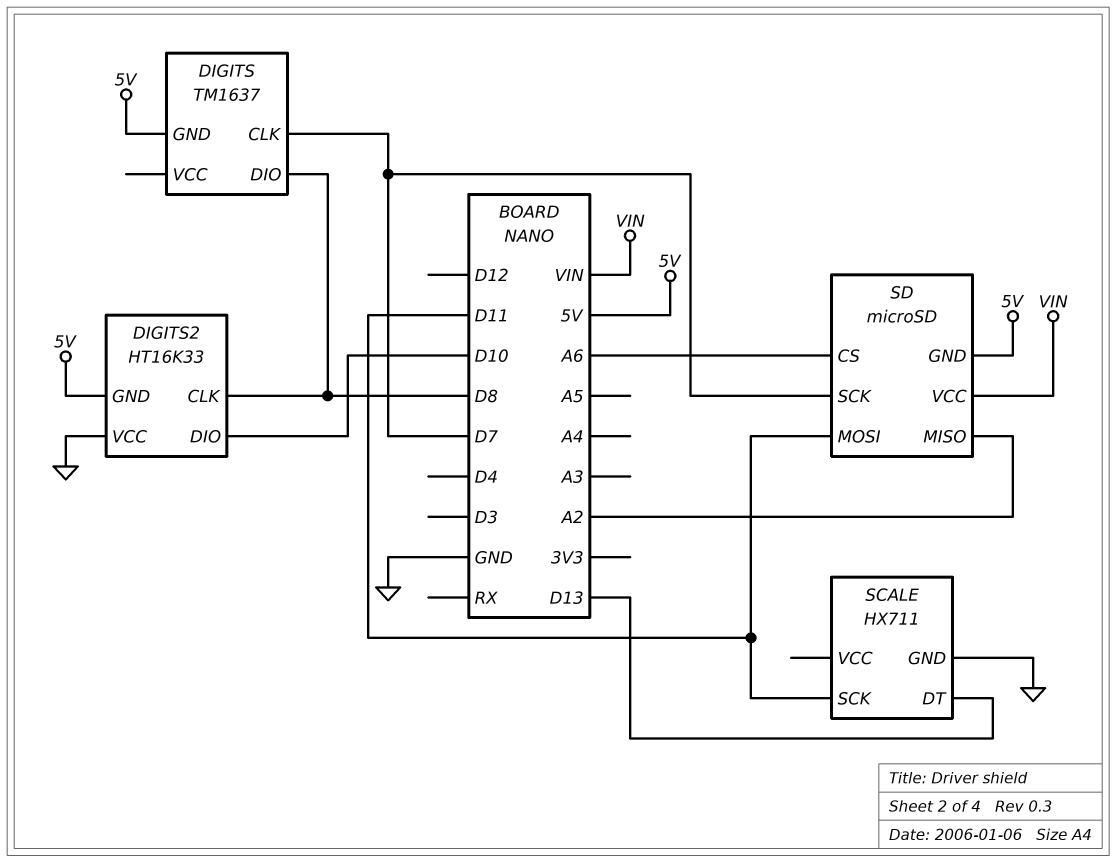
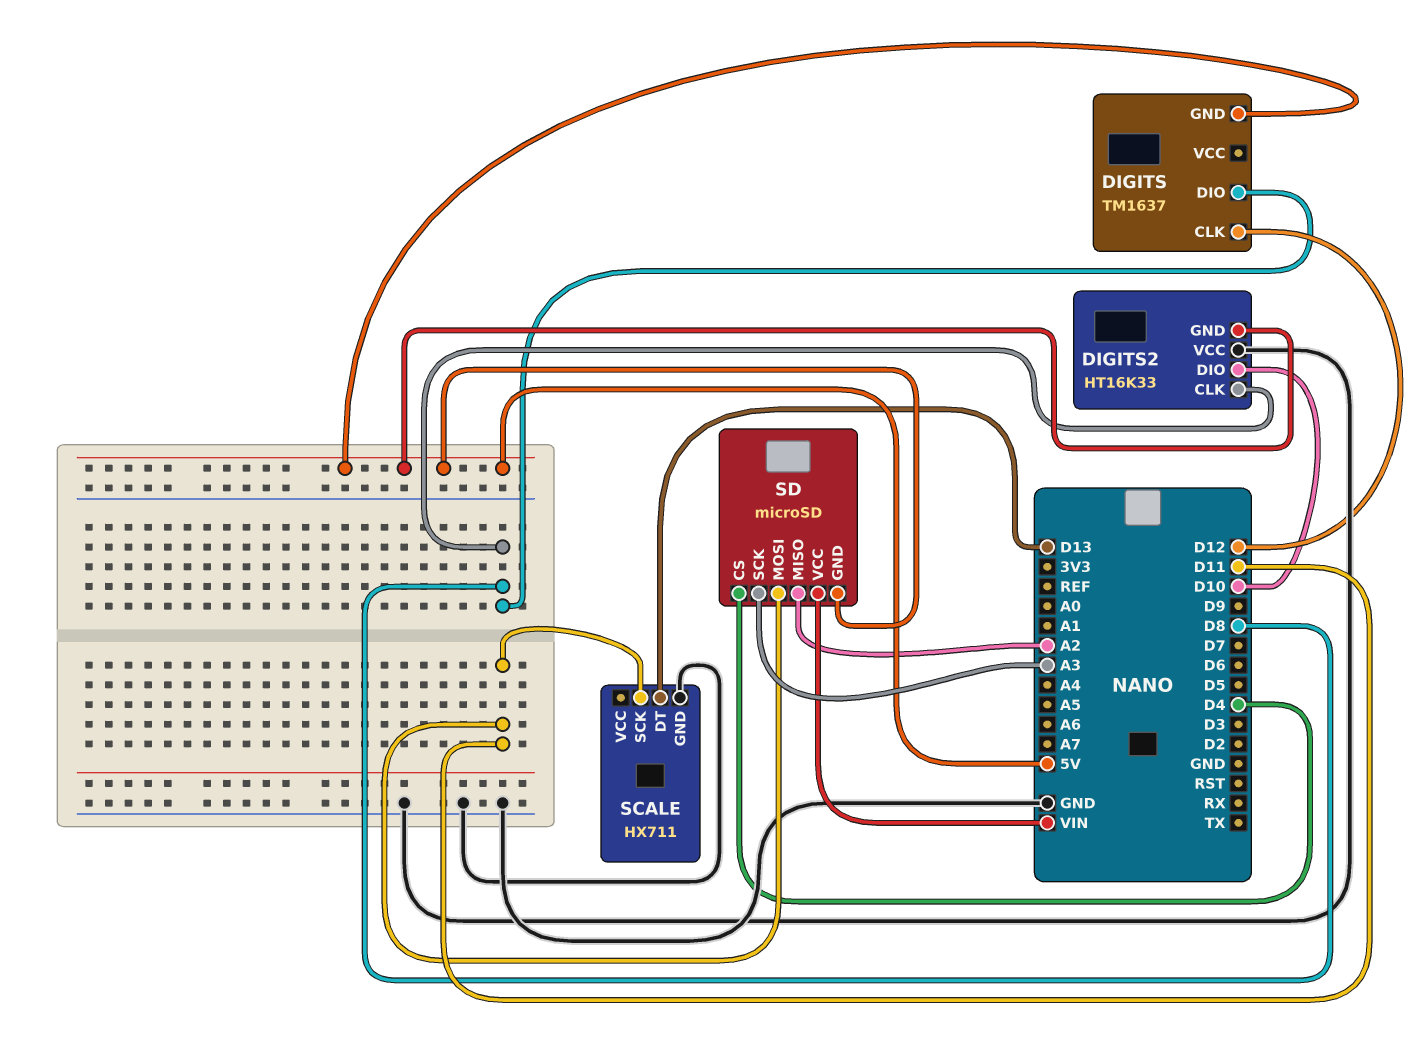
DIGITS pin CLK: D7 -> D12
SD pin CS: A6 -> D4
SD pin SCK: D7 -> A3

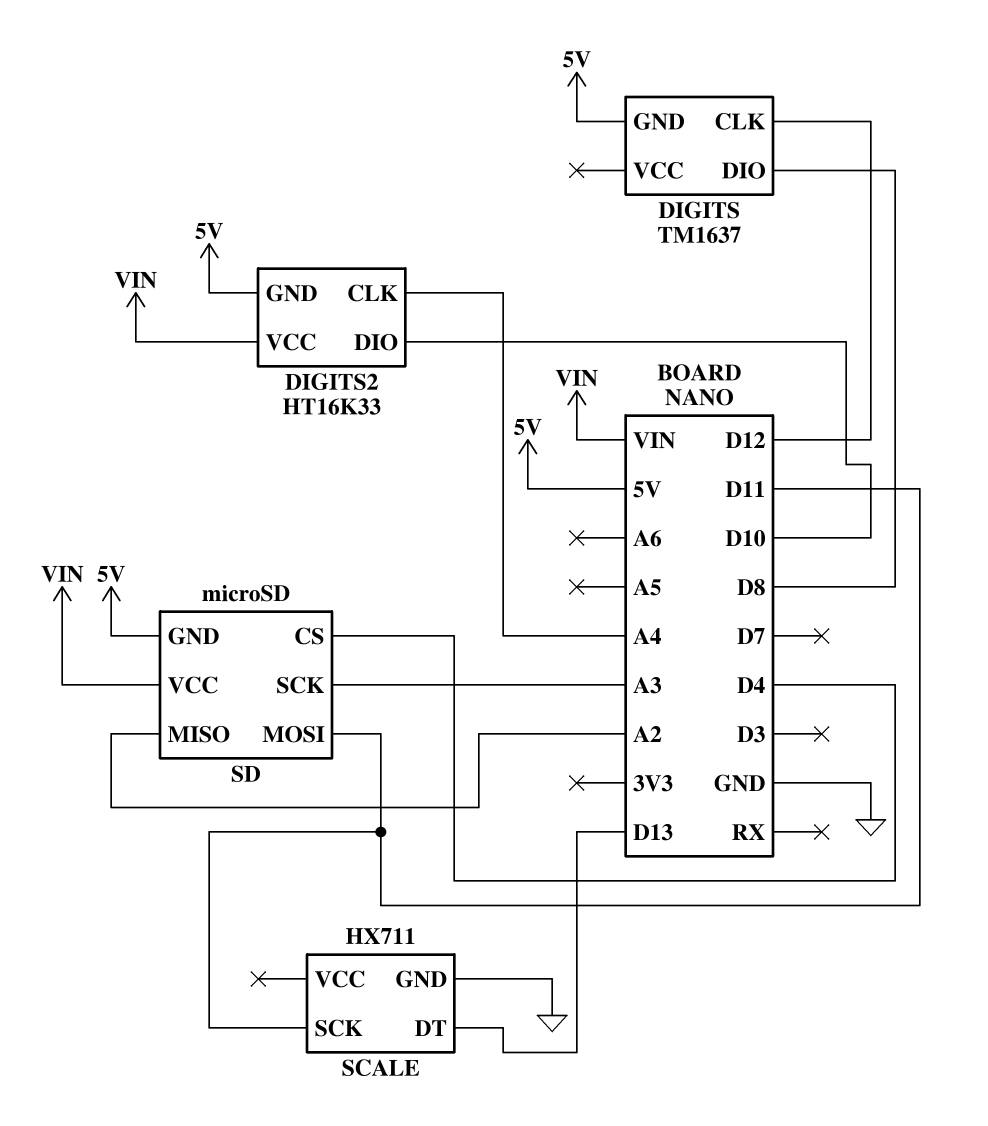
DIGITS2 pin CLK: D8 -> A4
DIGITS2 pin VCC: GND -> VIN

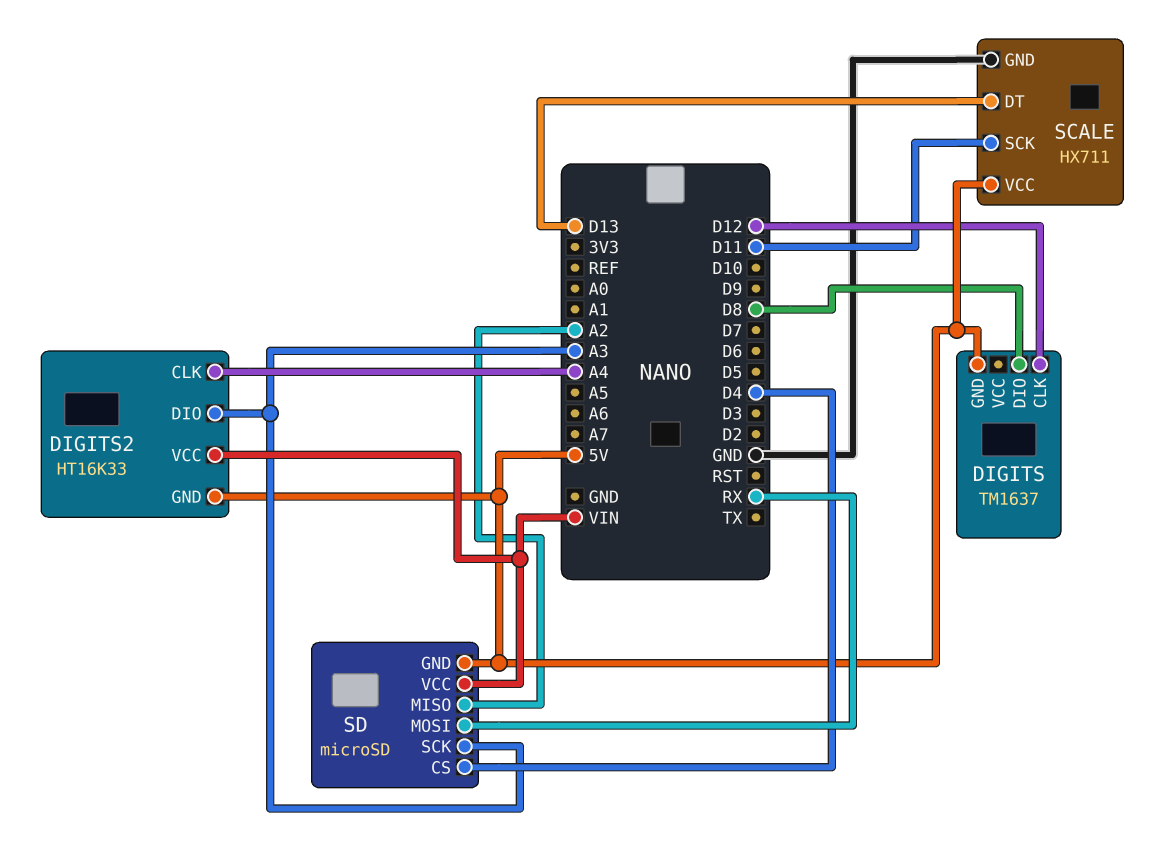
DIGITS2 pin DIO: D10 -> A3
SCALE pin VCC: none -> 5V
SD pin MOSI: D11 -> RX

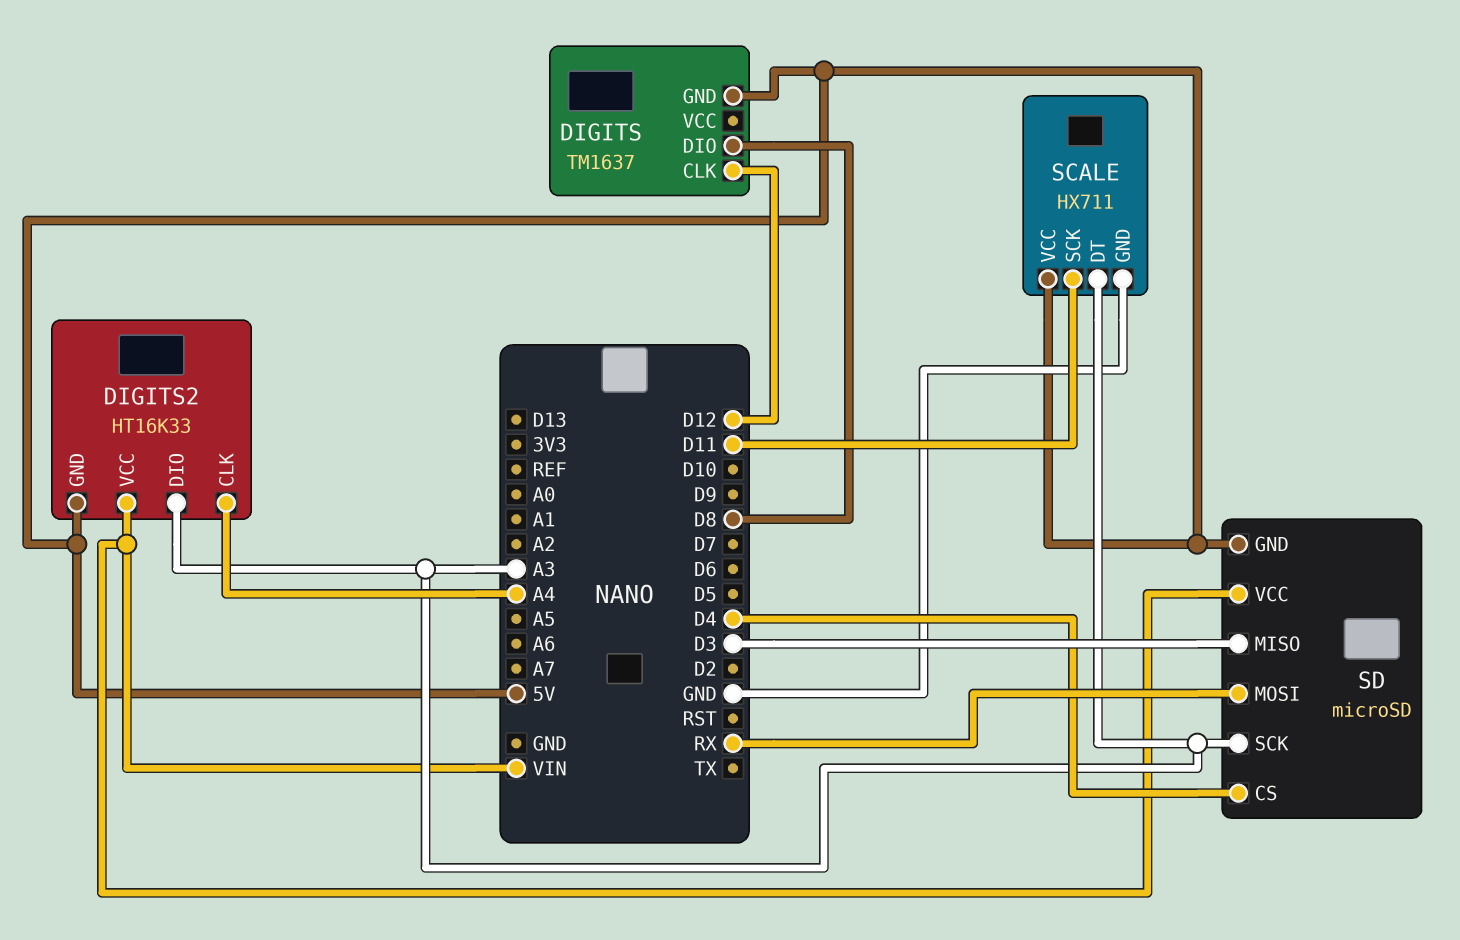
SCALE pin DT: D13 -> A3
SD pin MISO: A2 -> D3

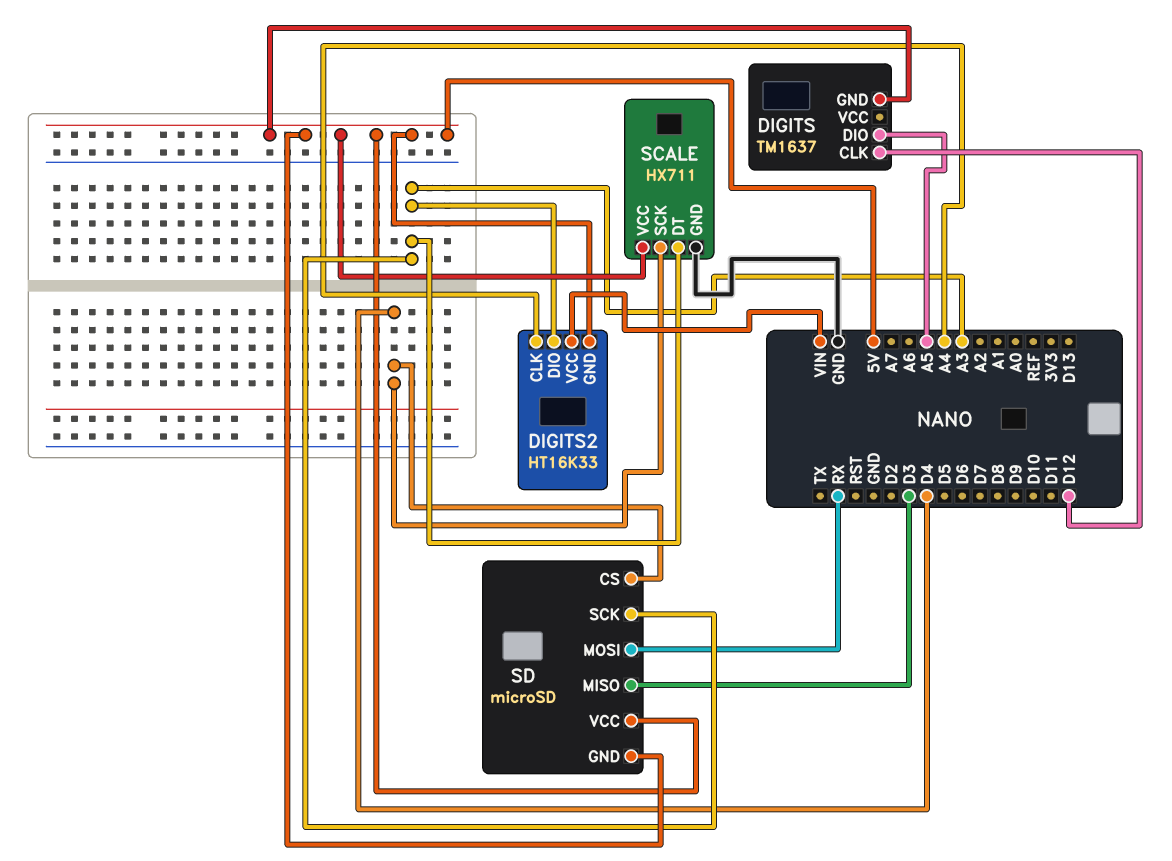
DIGITS pin DIO: D8 -> A5
SCALE pin SCK: D11 -> D4
SD pin VCC: VIN -> 5V

